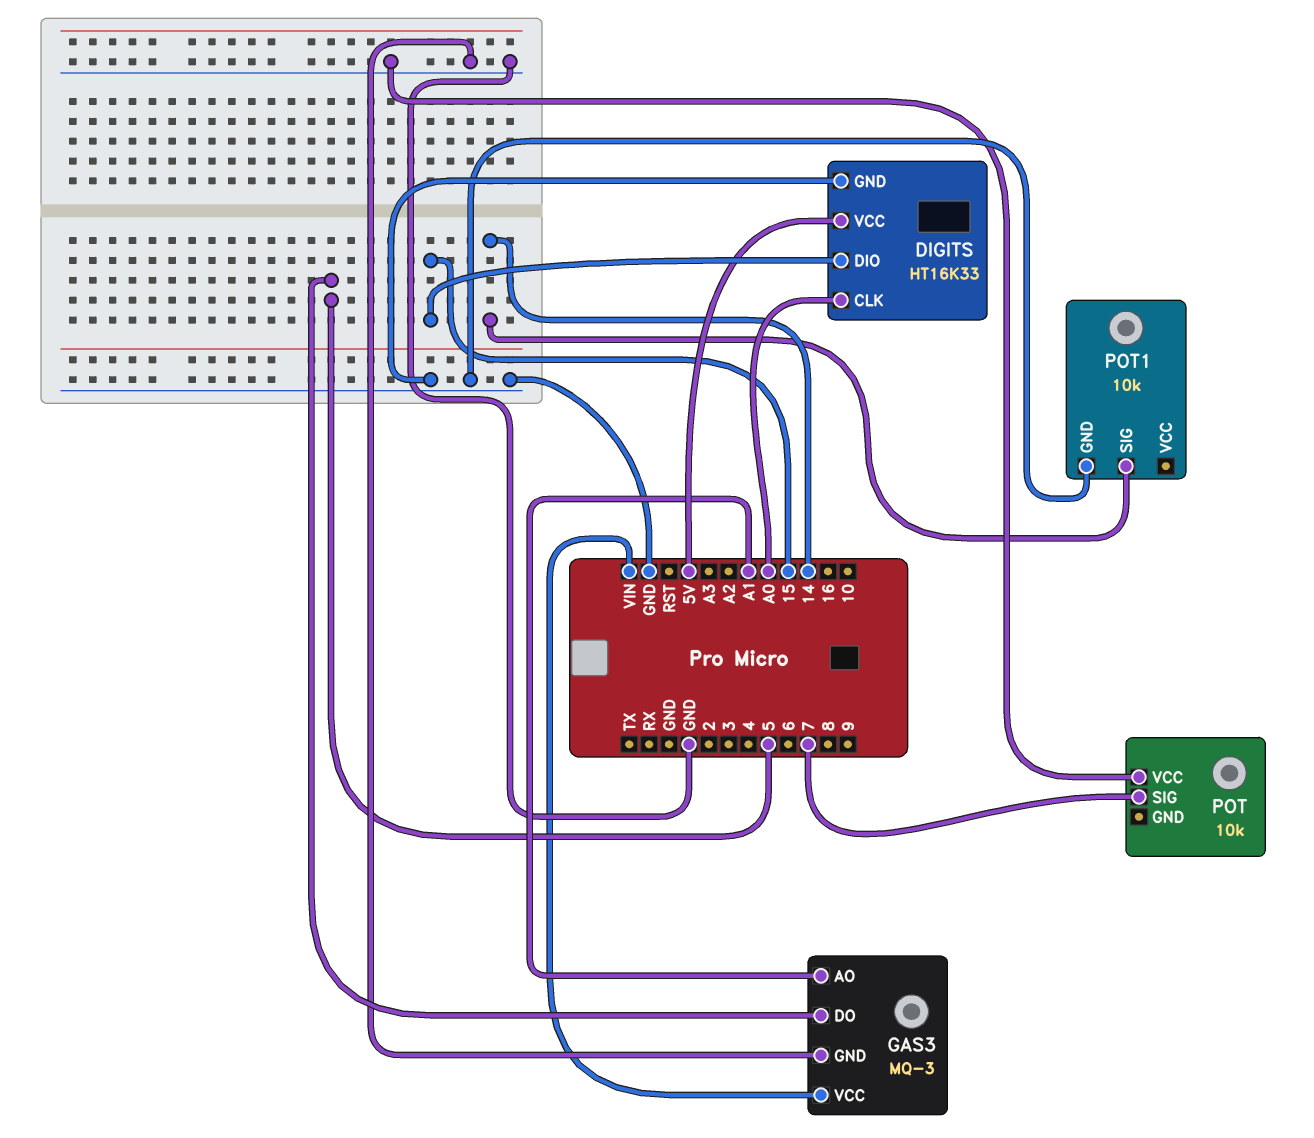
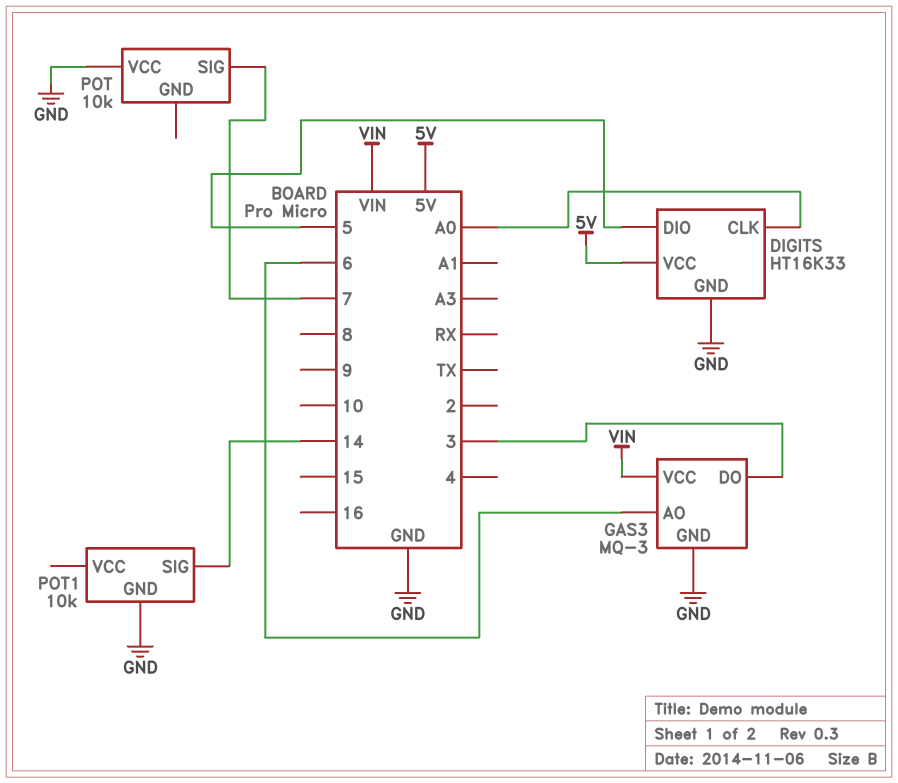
DIGITS pin DIO: 15 -> 5
GAS3 pin AO: A1 -> 6
GAS3 pin DO: 5 -> 3

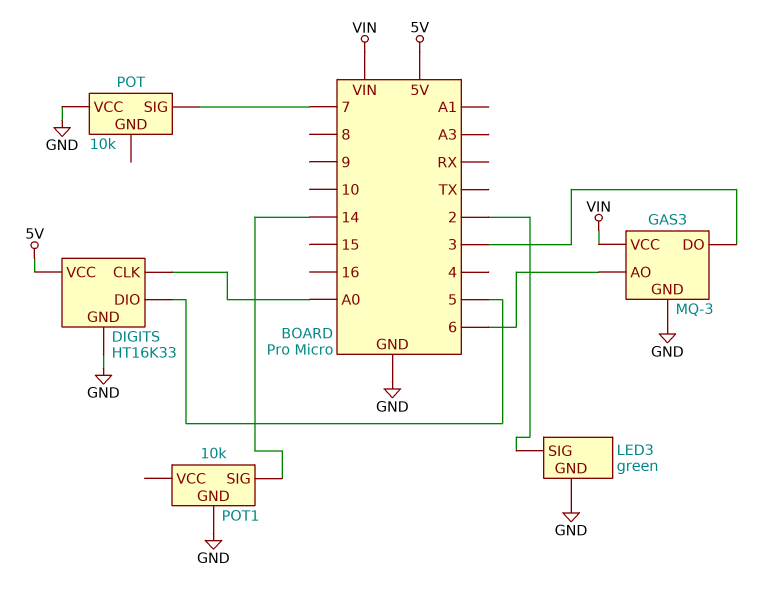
LED3: none -> green
LED3 pin GND: none -> GND
LED3 pin SIG: none -> 2

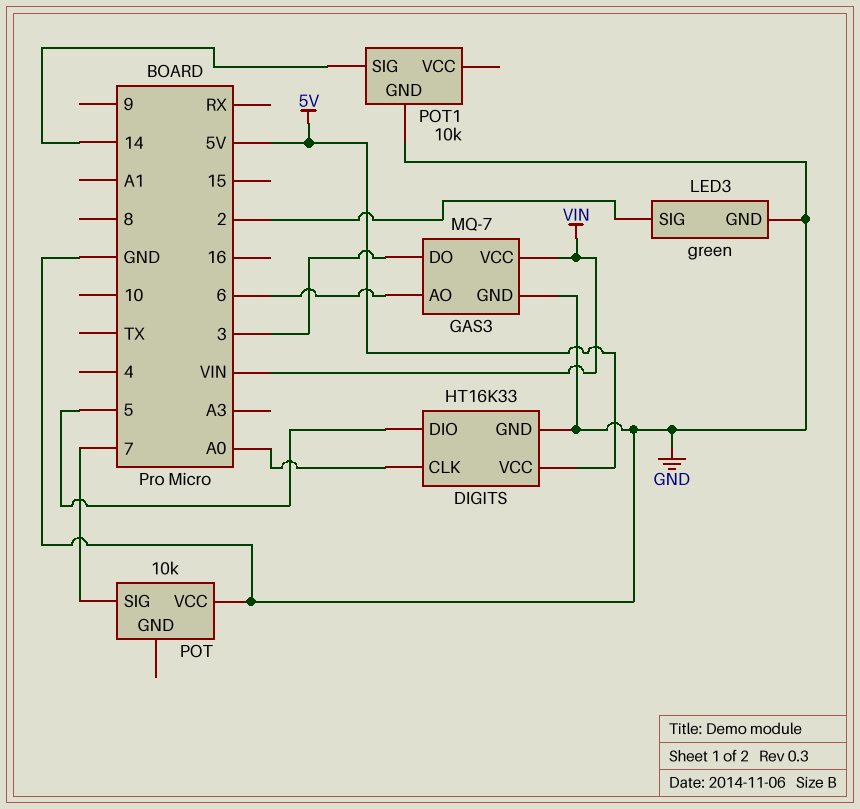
GAS3: MQ-3 -> MQ-7

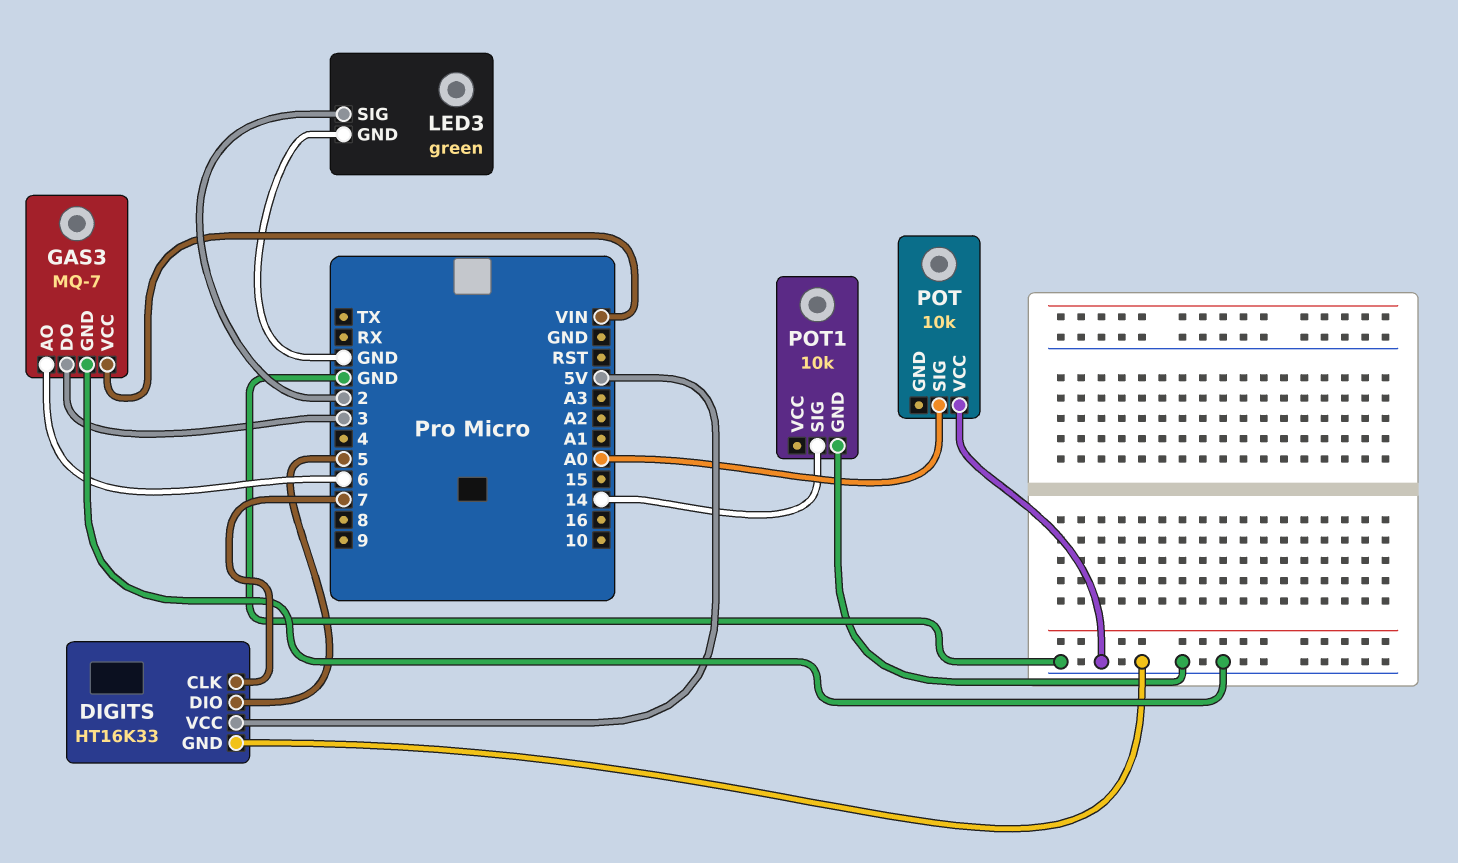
DIGITS pin CLK: A0 -> 7
POT pin SIG: 7 -> A0

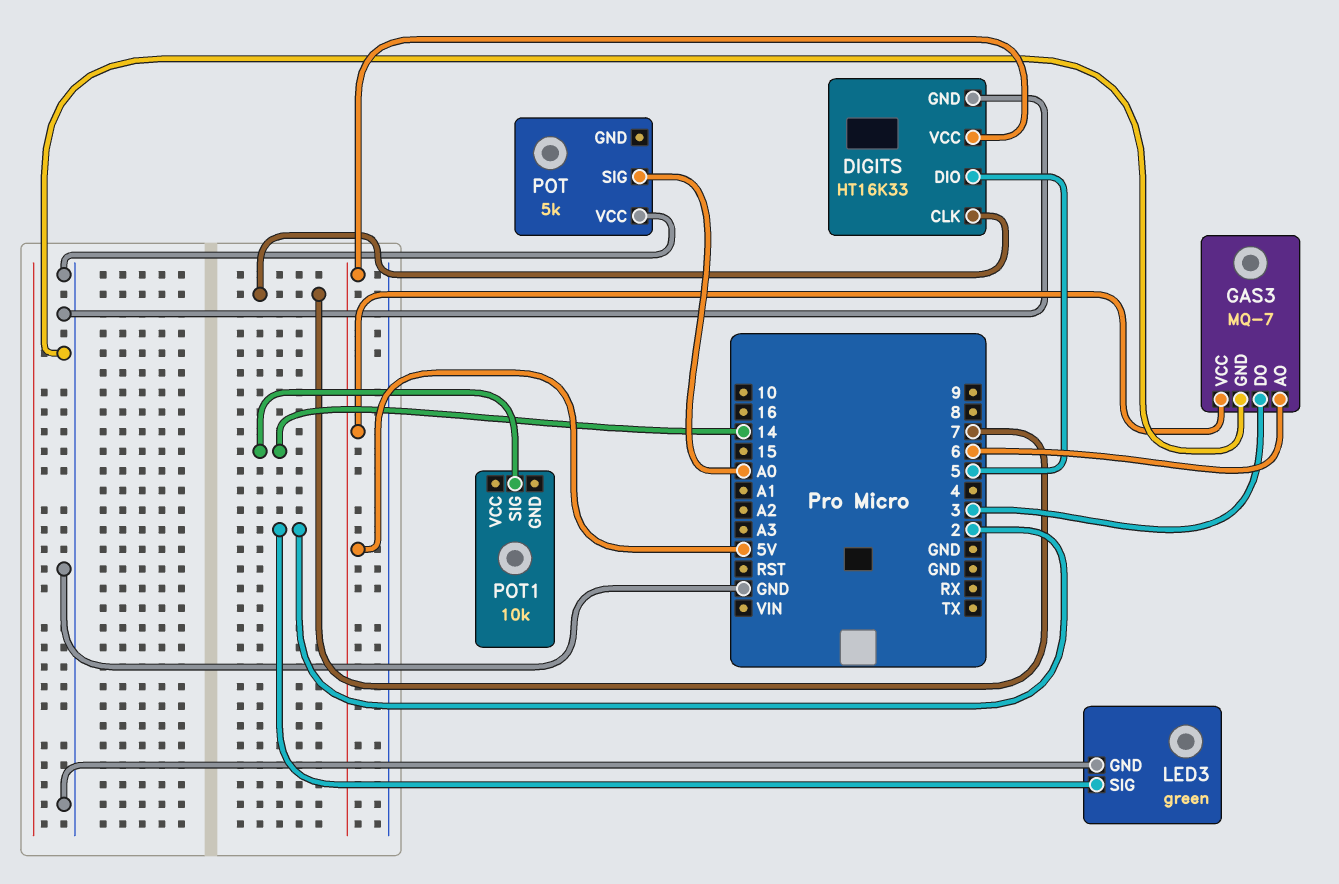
GAS3 pin VCC: VIN -> 5V
POT: 10k -> 5k
POT1 pin GND: GND -> none

